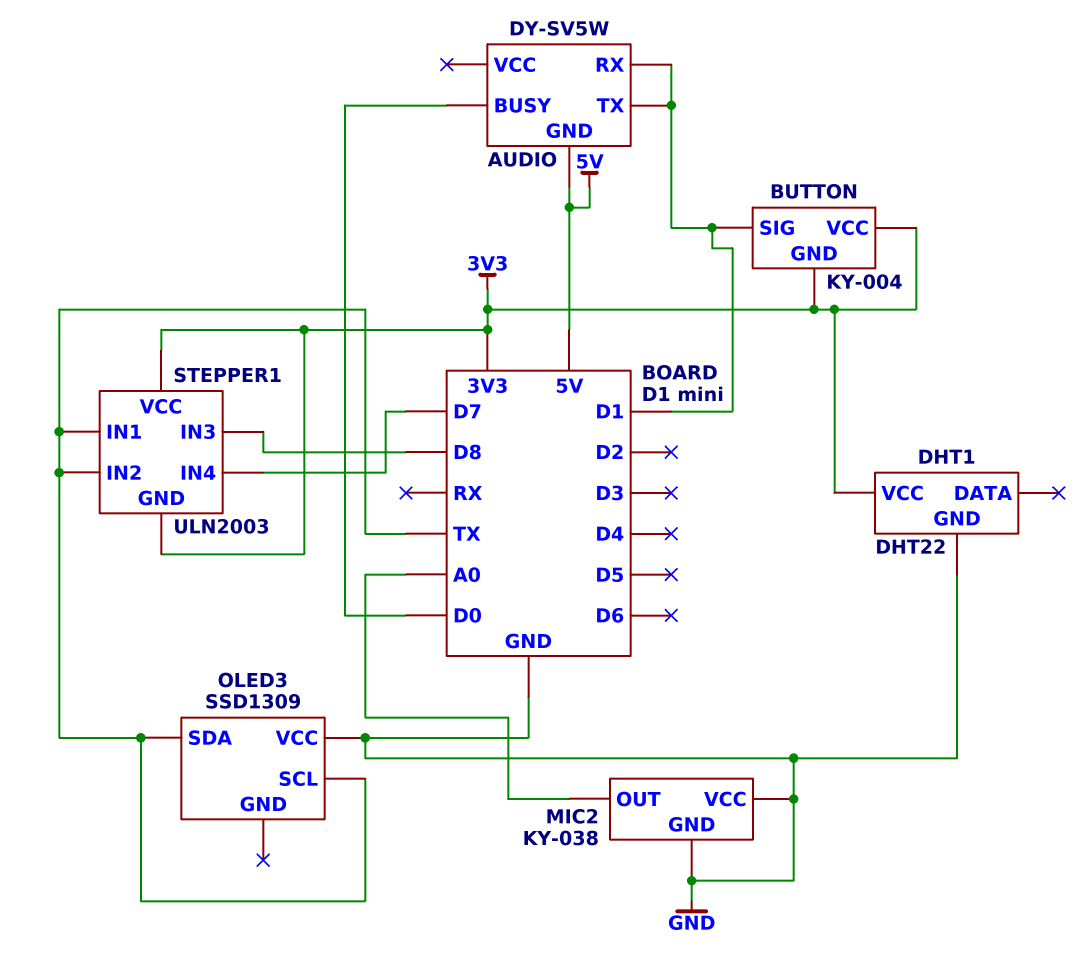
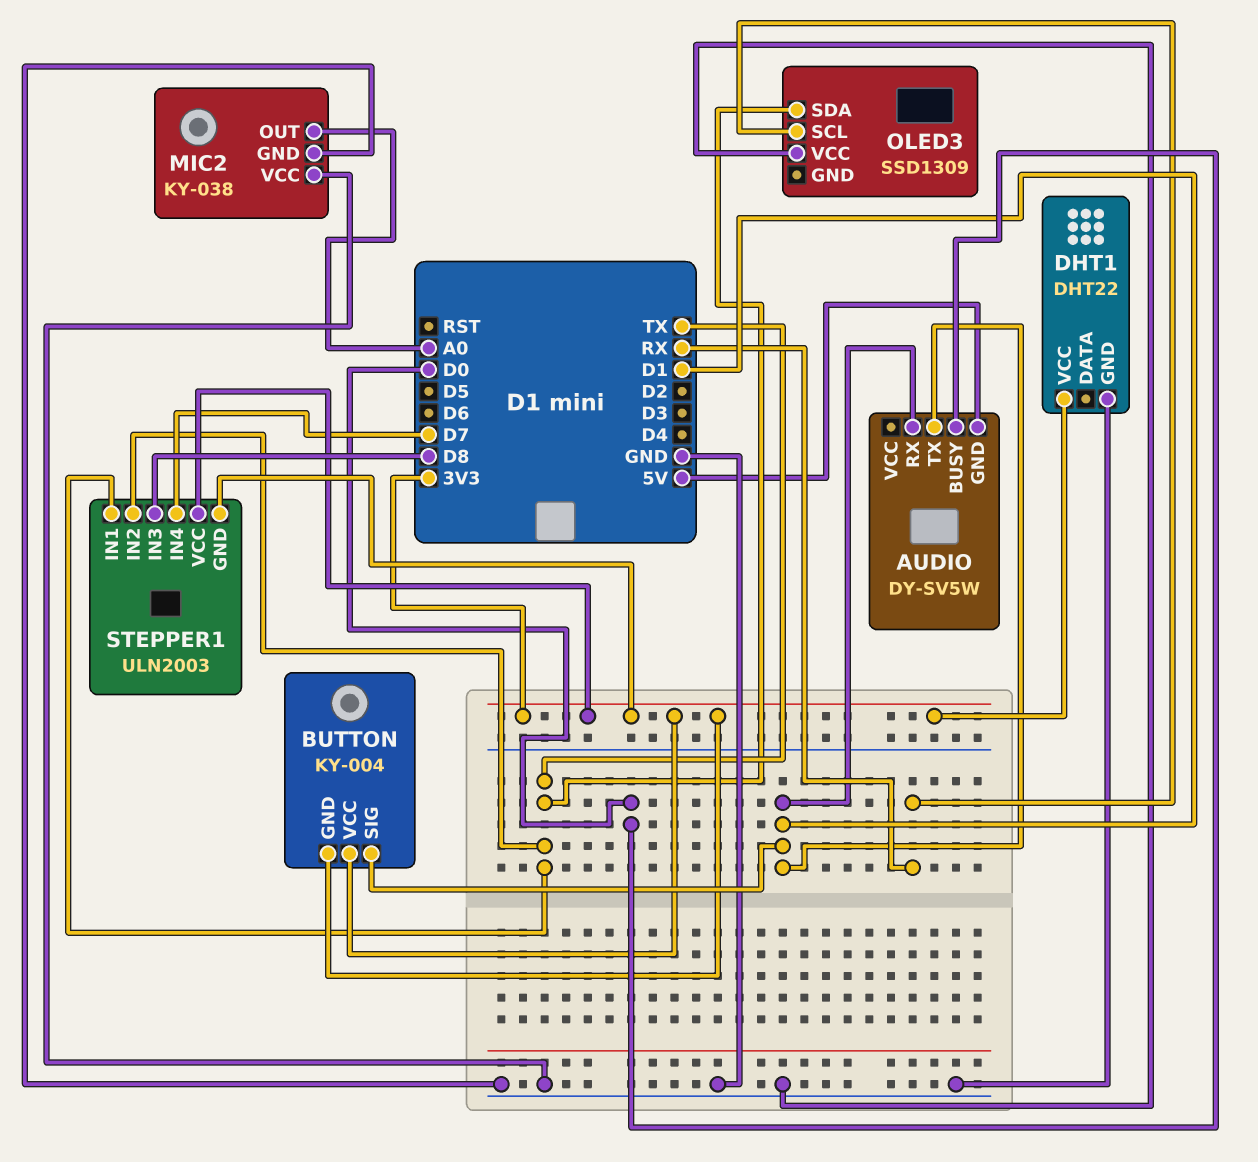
OLED3 pin SCL: TX -> RX

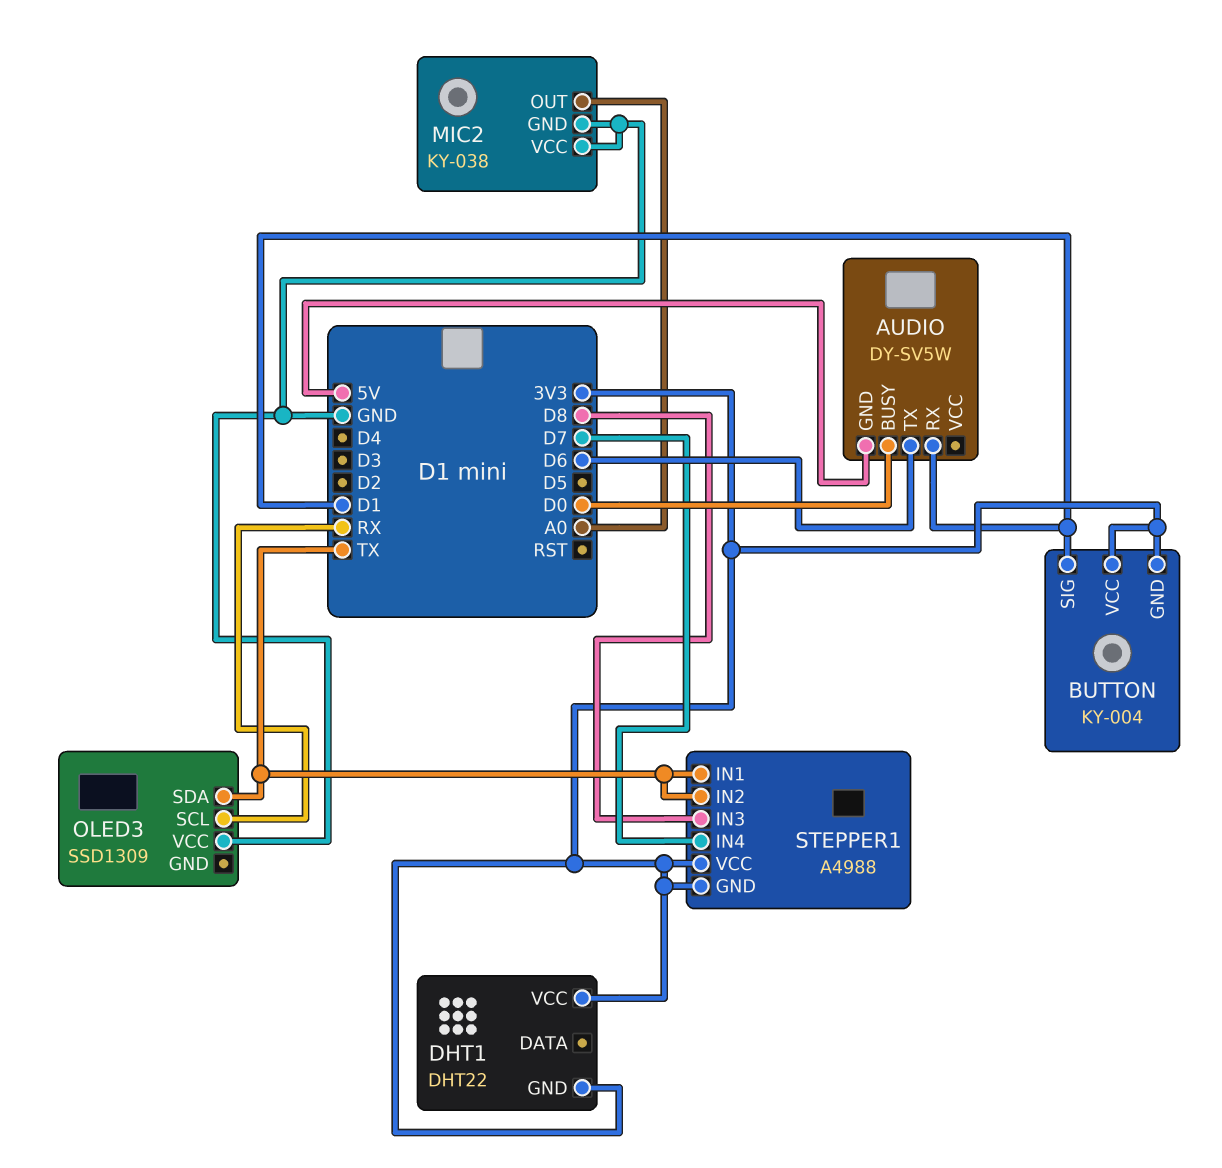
AUDIO pin TX: D1 -> D6
DHT1 pin GND: GND -> 3V3
STEPPER1: ULN2003 -> A4988

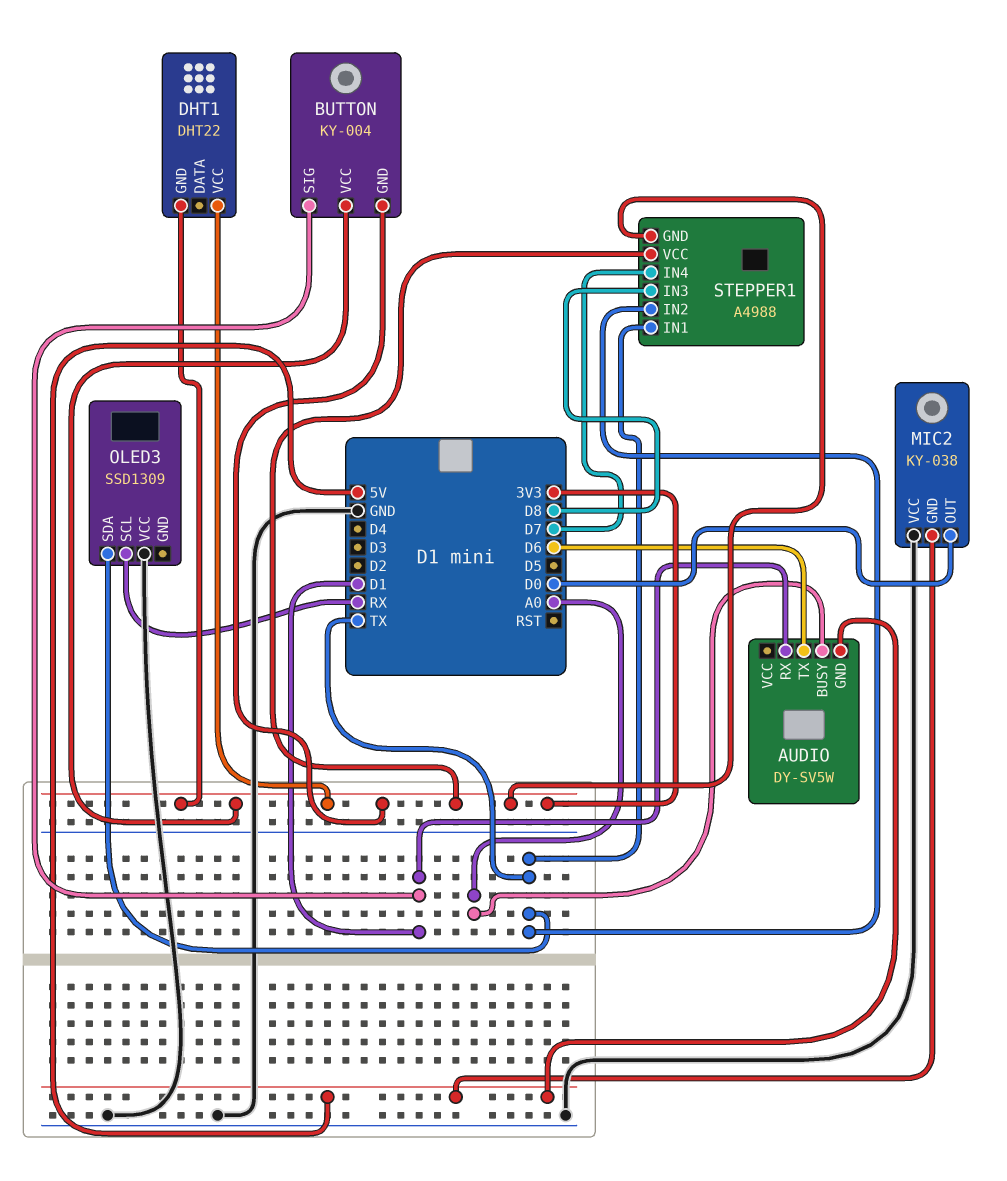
AUDIO pin BUSY: D0 -> A0
MIC2 pin GND: GND -> 5V
MIC2 pin OUT: A0 -> D0

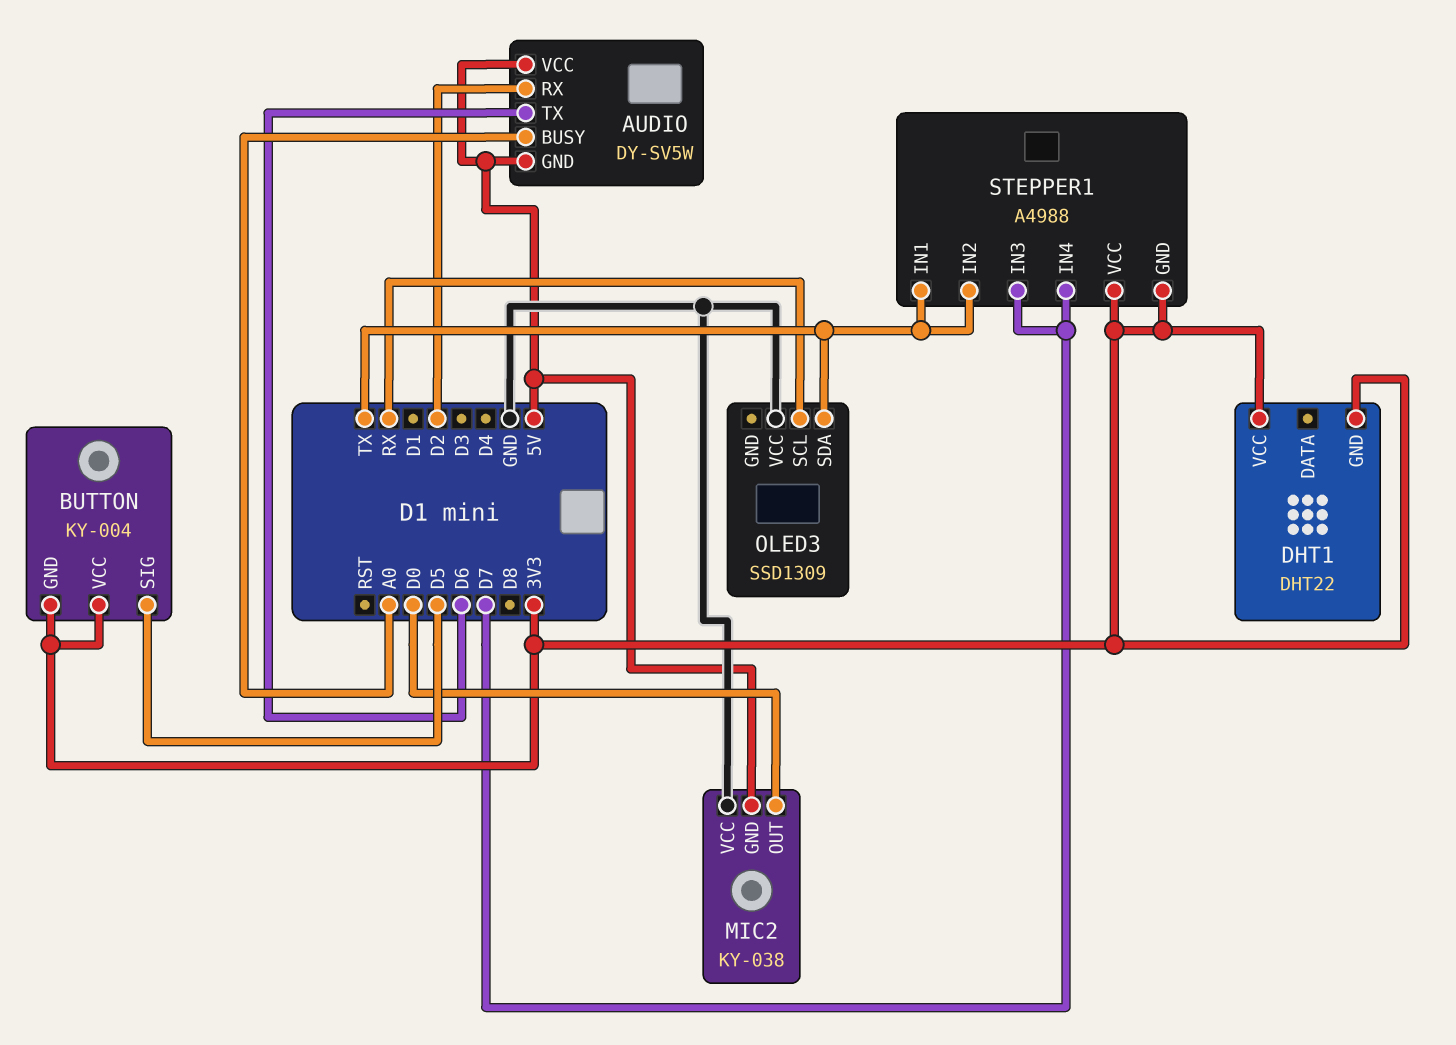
AUDIO pin RX: D1 -> D2
AUDIO pin VCC: none -> 5V
BUTTON pin SIG: D1 -> D5
STEPPER1 pin IN3: D8 -> D7

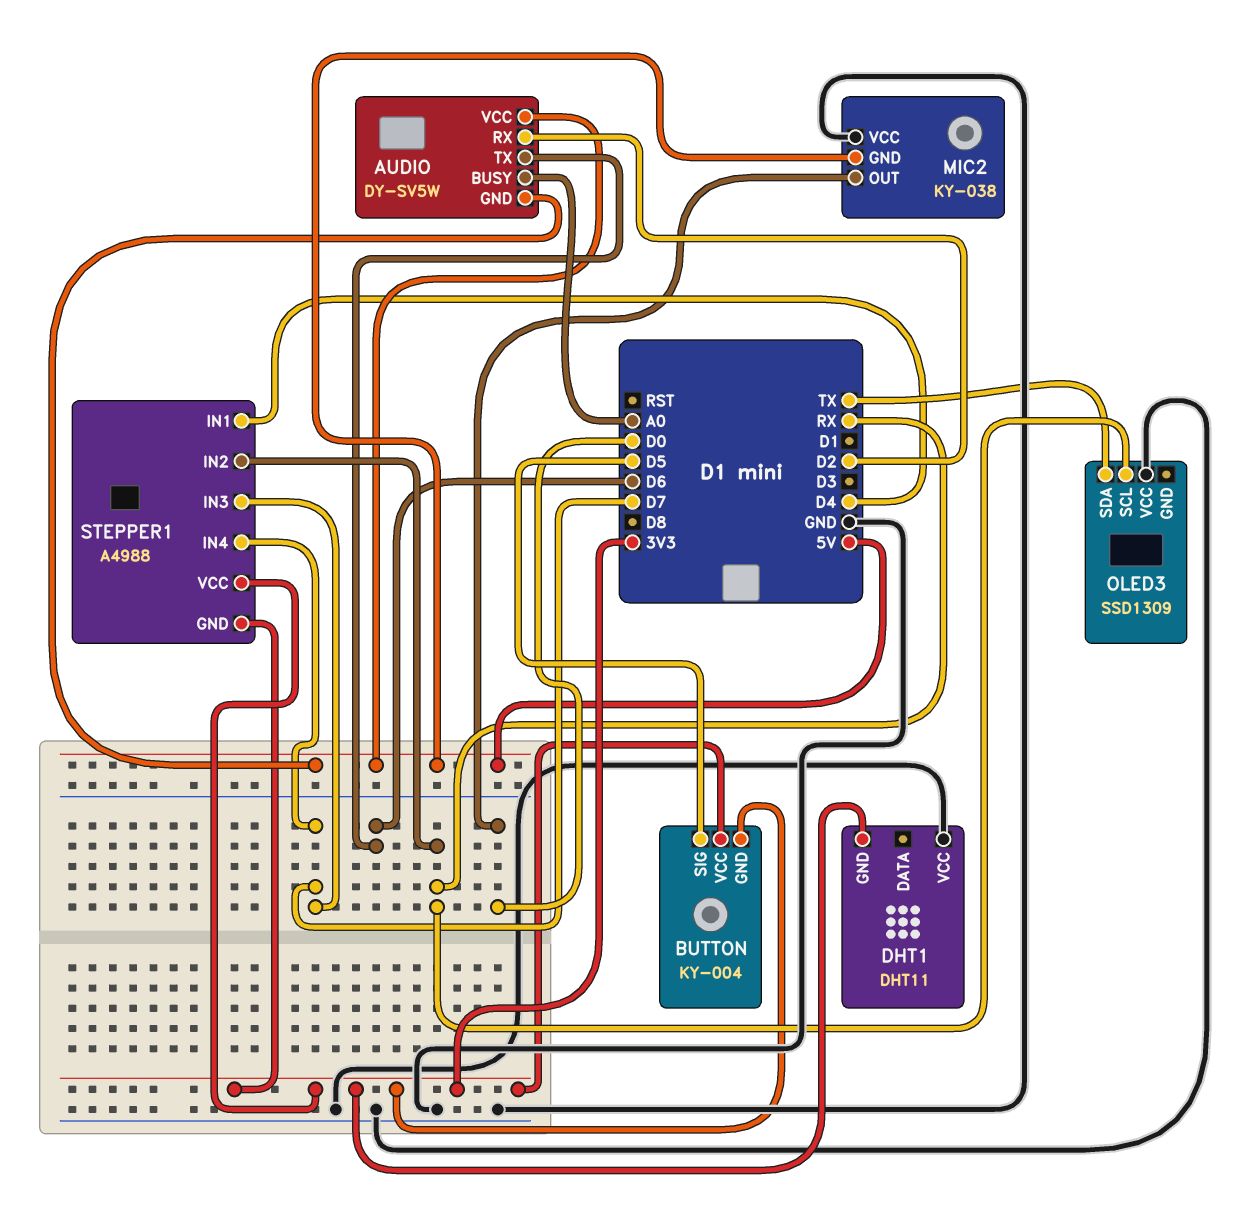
DHT1: DHT22 -> DHT11
DHT1 pin VCC: 3V3 -> GND
STEPPER1 pin IN1: TX -> D4
STEPPER1 pin IN2: TX -> RX

